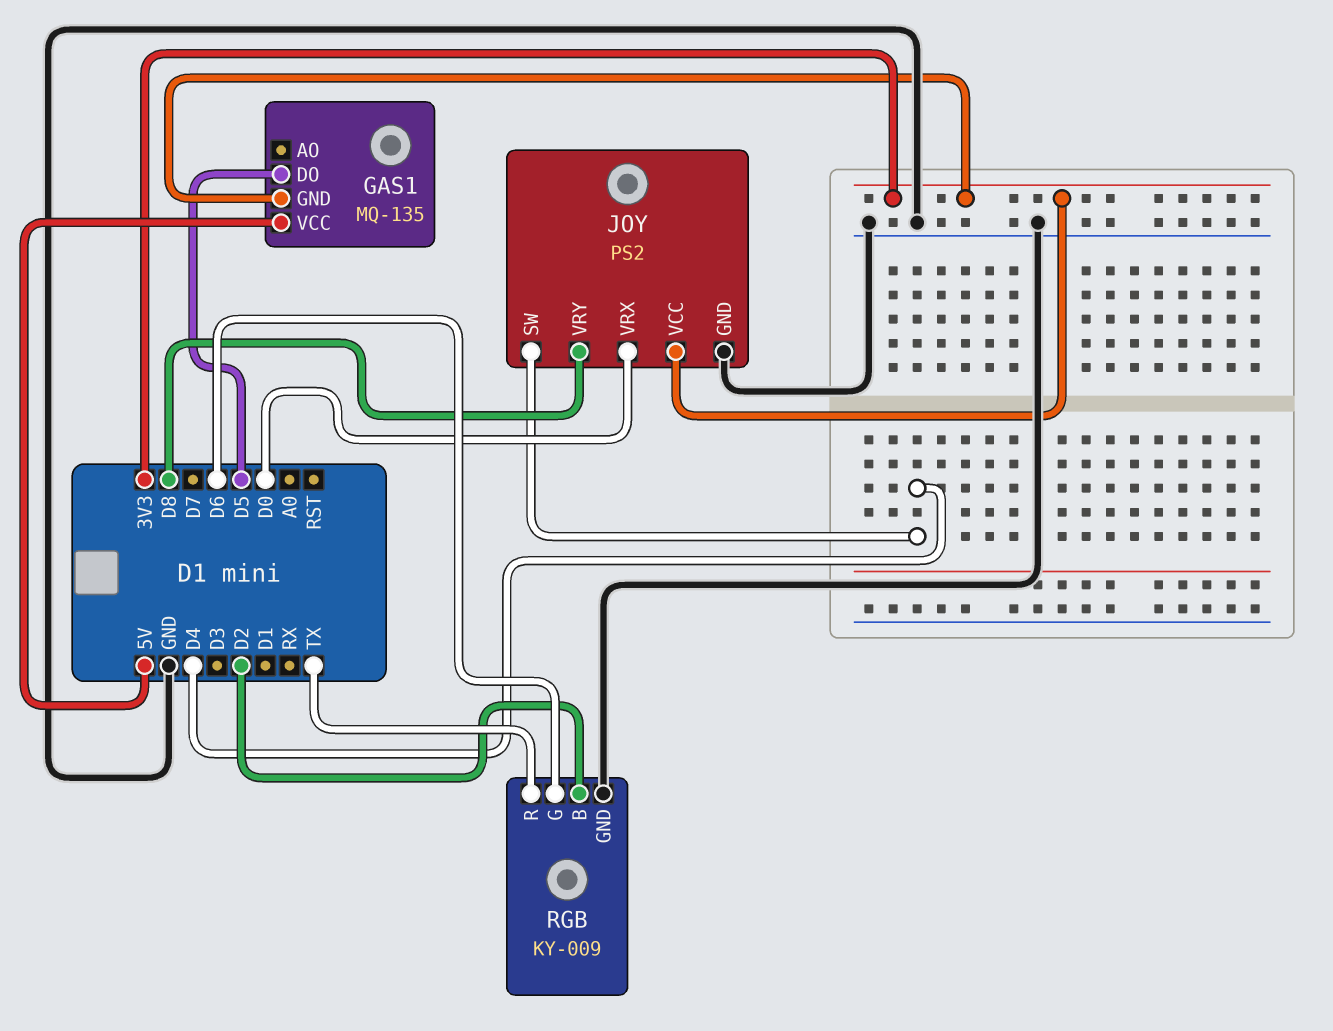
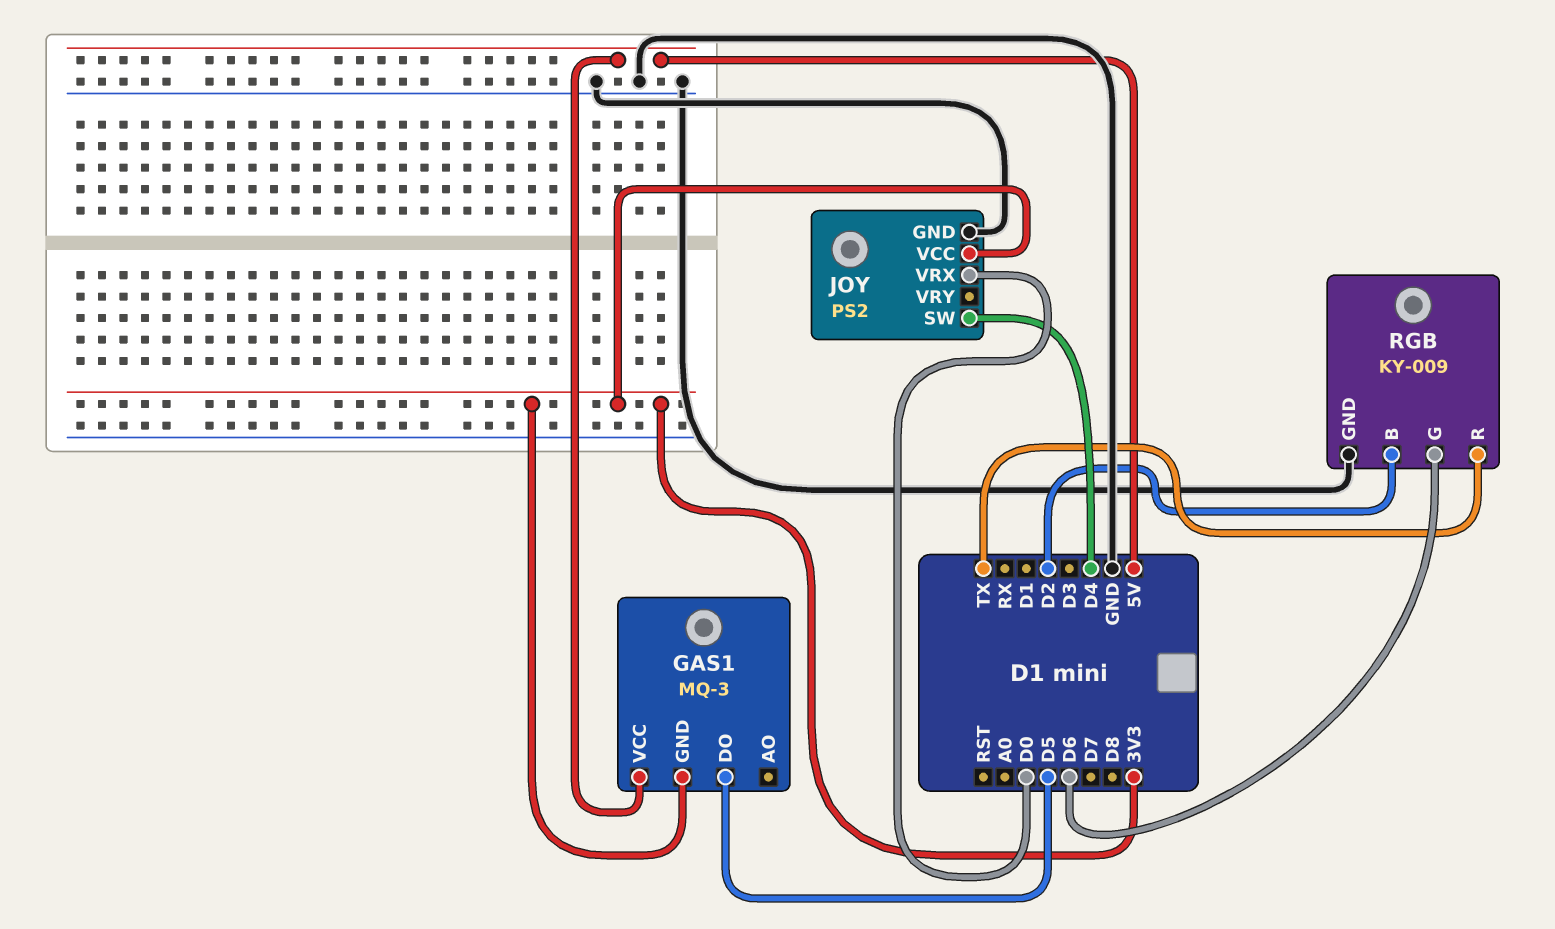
GAS1: MQ-135 -> MQ-3
JOY pin VRY: D8 -> none

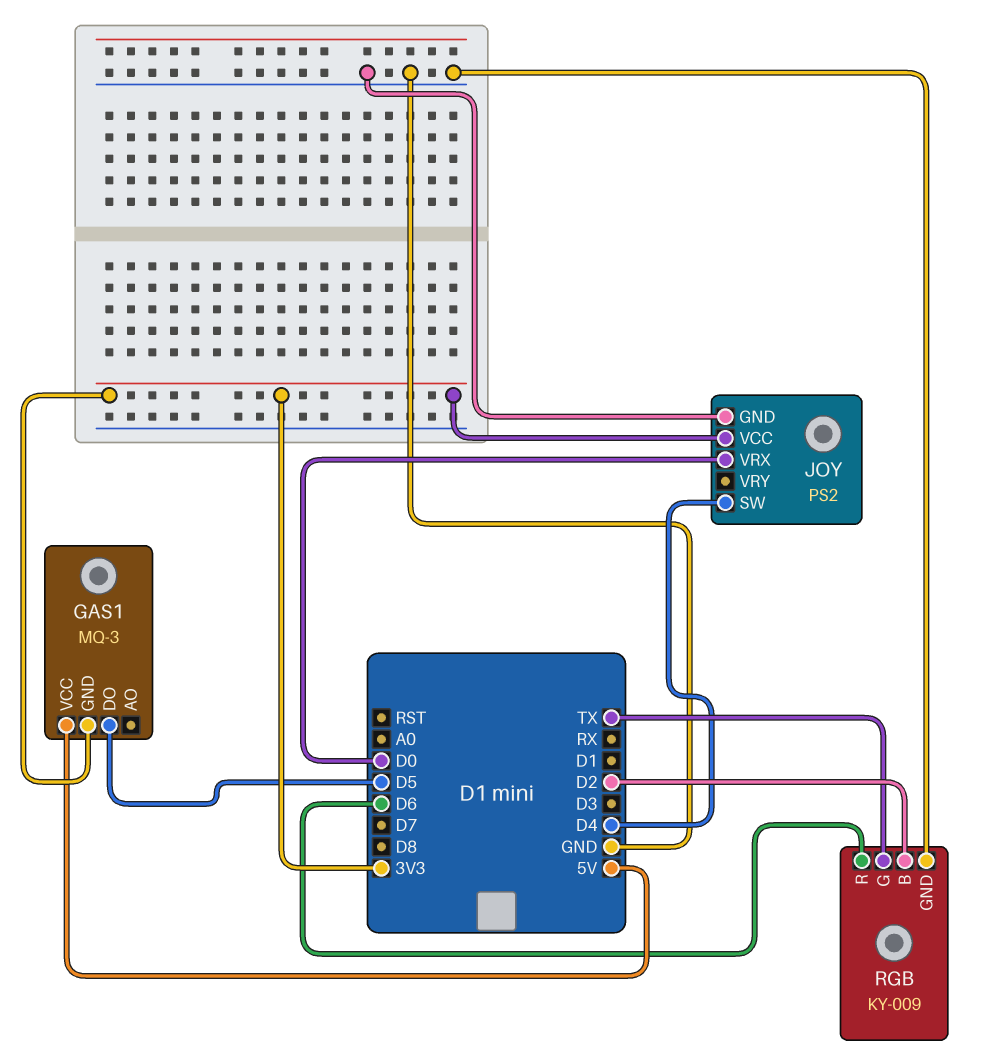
RGB pin G: D6 -> TX
RGB pin R: TX -> D6

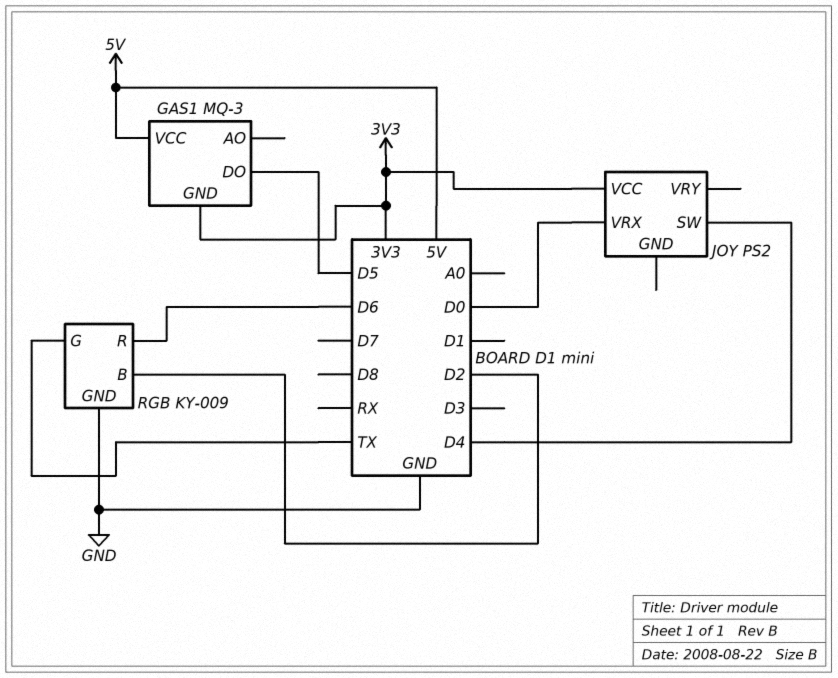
JOY pin GND: GND -> none

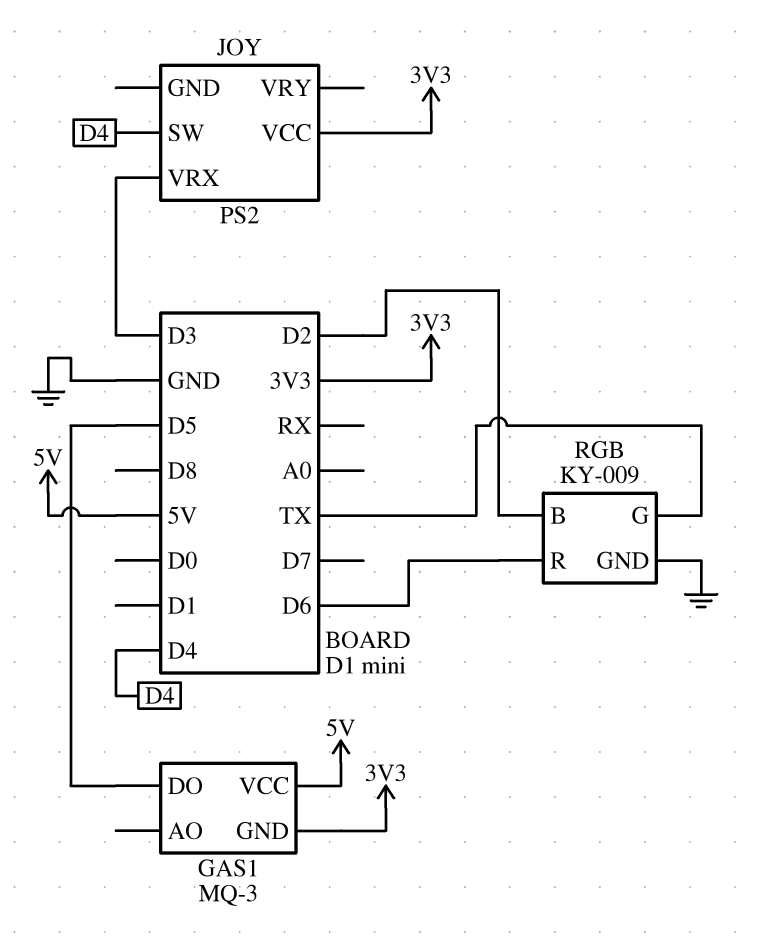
JOY pin VRX: D0 -> D3

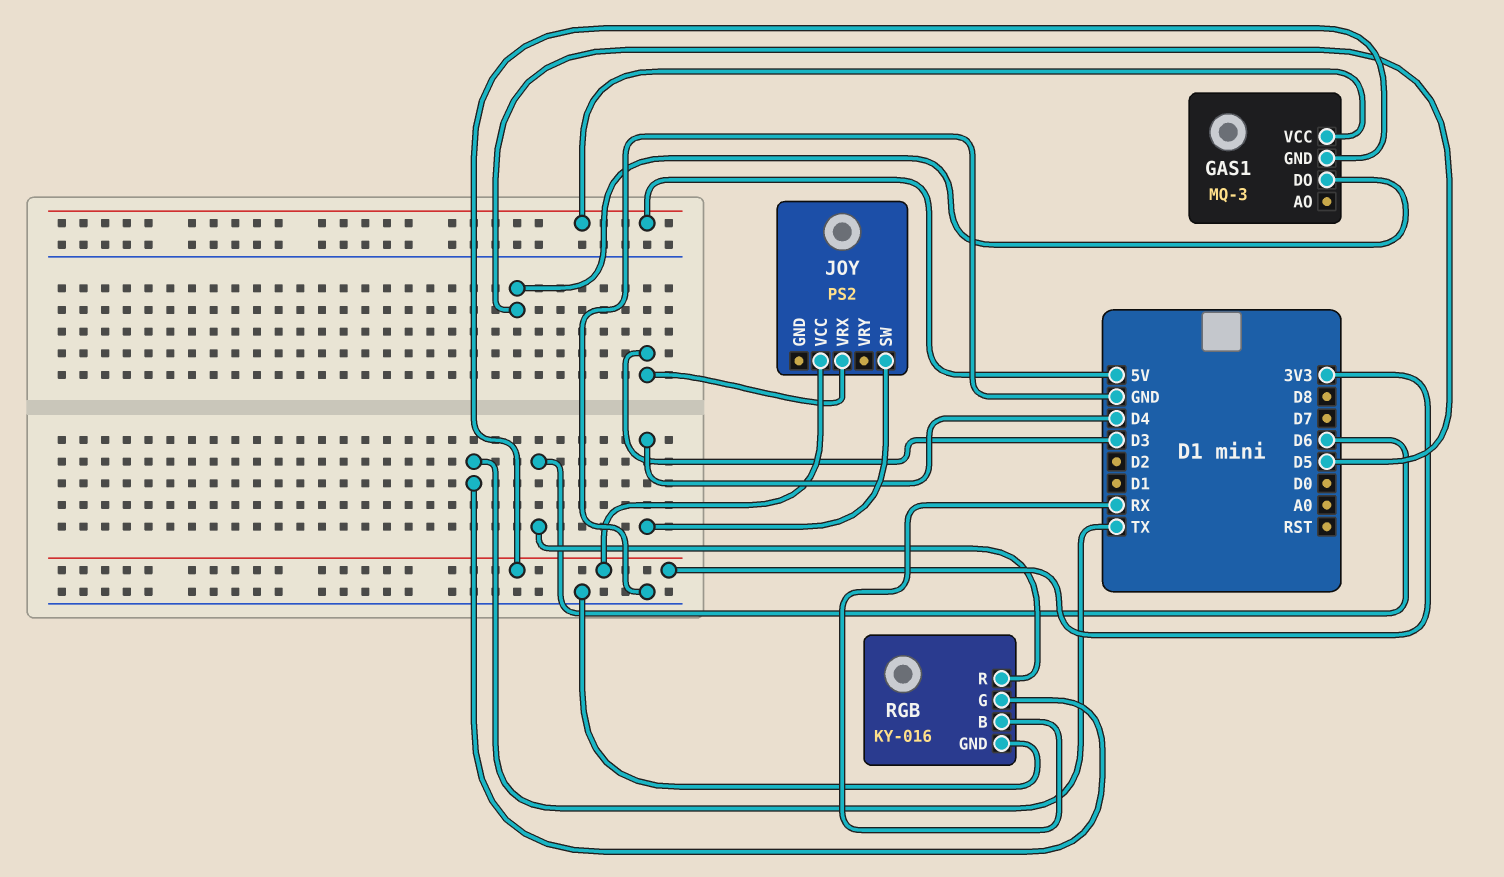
RGB: KY-009 -> KY-016
RGB pin B: D2 -> RX

